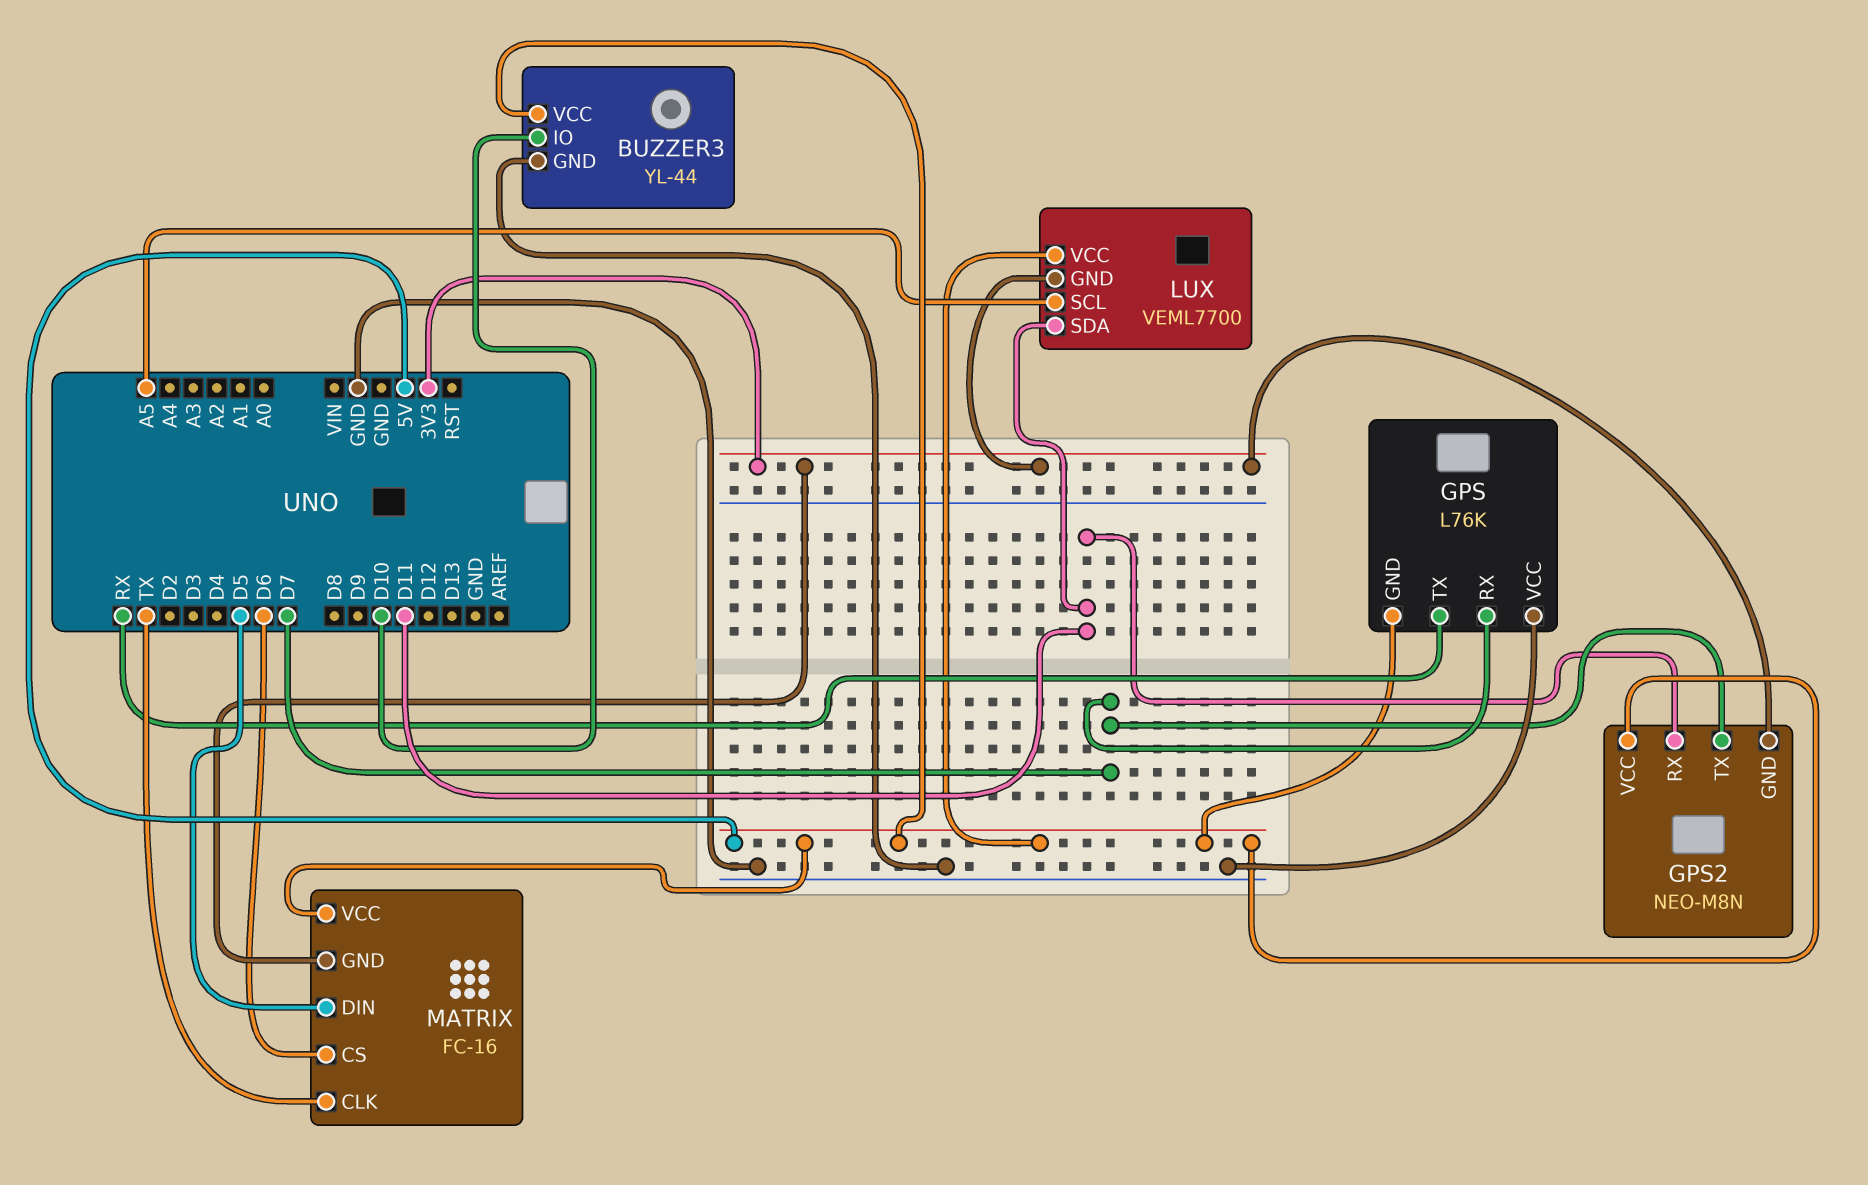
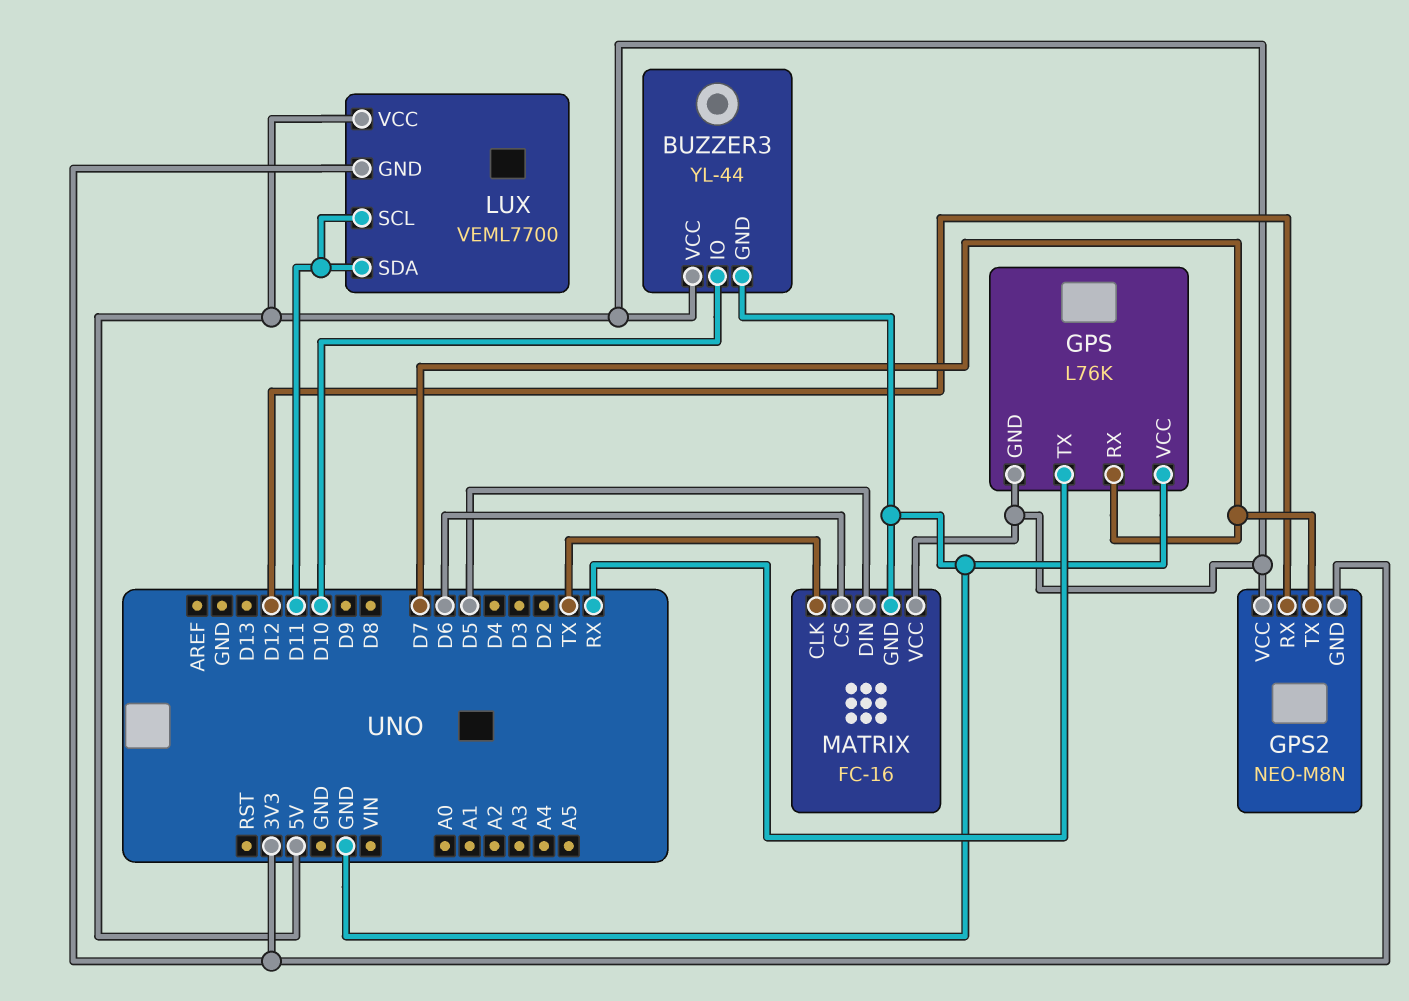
GPS2 pin RX: D11 -> D12
LUX pin SCL: A5 -> D11
MATRIX pin GND: 3V3 -> GND

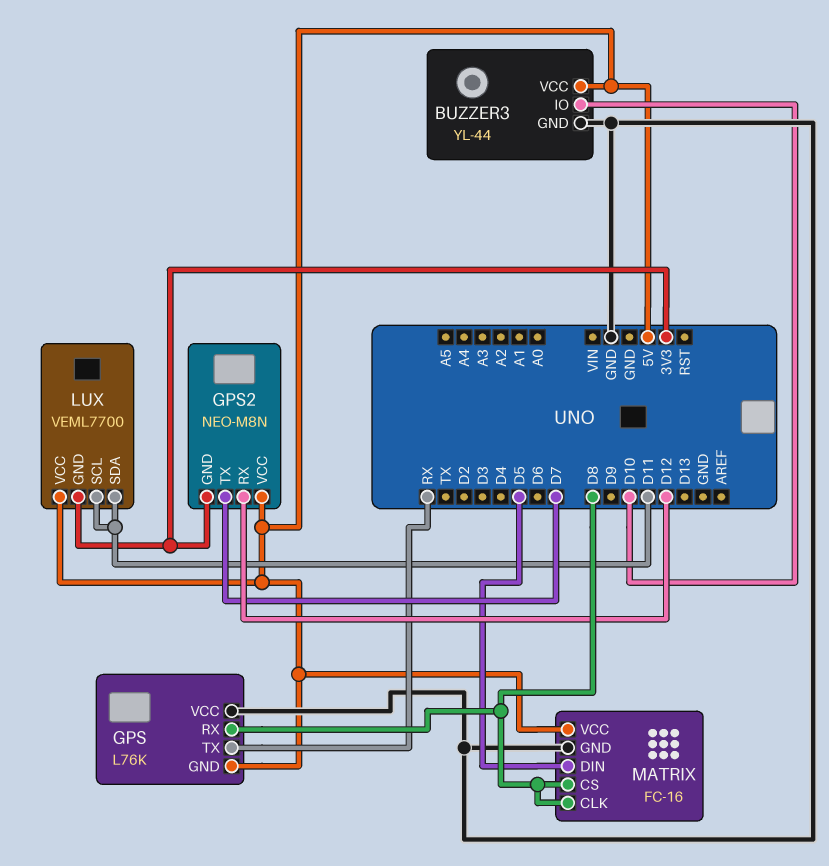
GPS pin RX: D7 -> D8
MATRIX pin CLK: TX -> D8
MATRIX pin CS: D6 -> D8

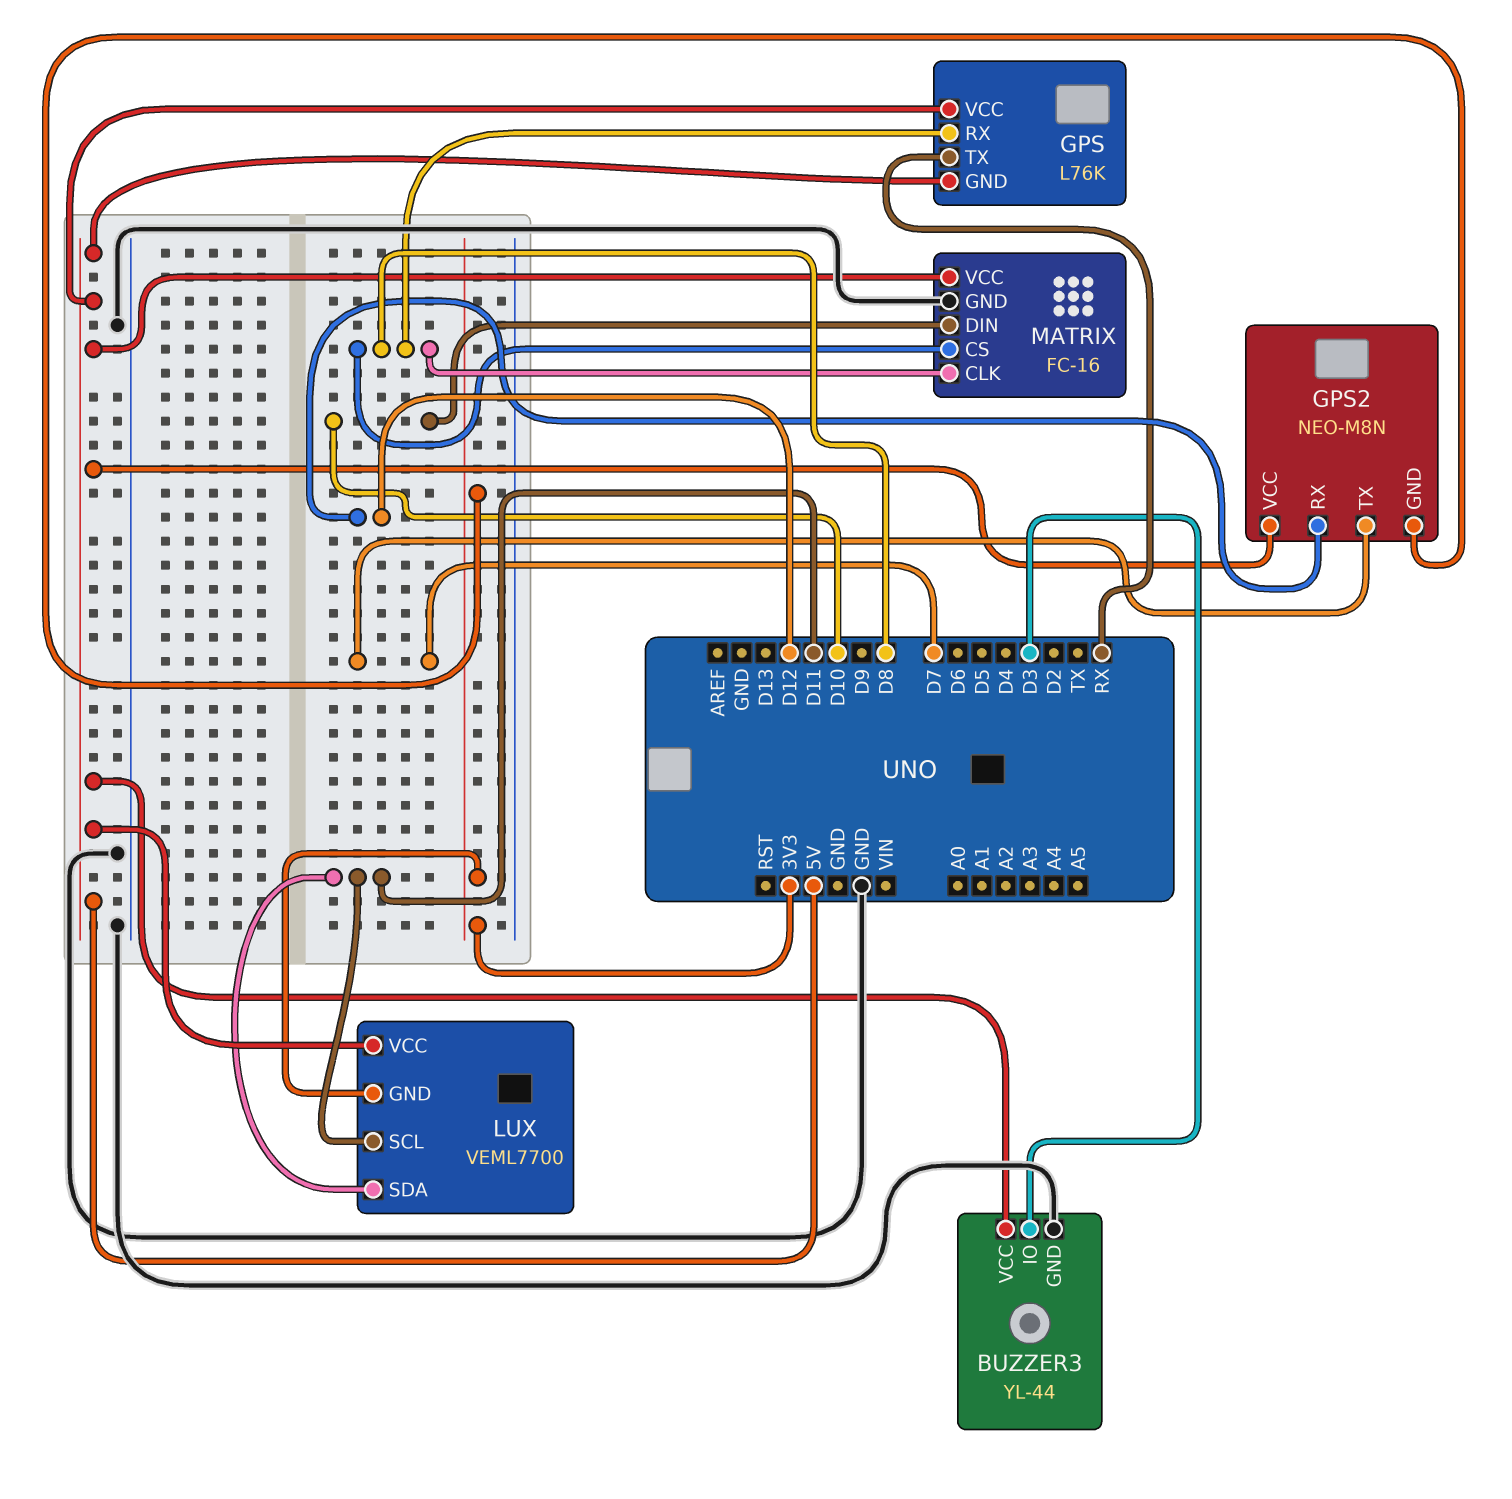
BUZZER3 pin IO: D10 -> D3
GPS pin VCC: GND -> 5V
MATRIX pin DIN: D5 -> D10

